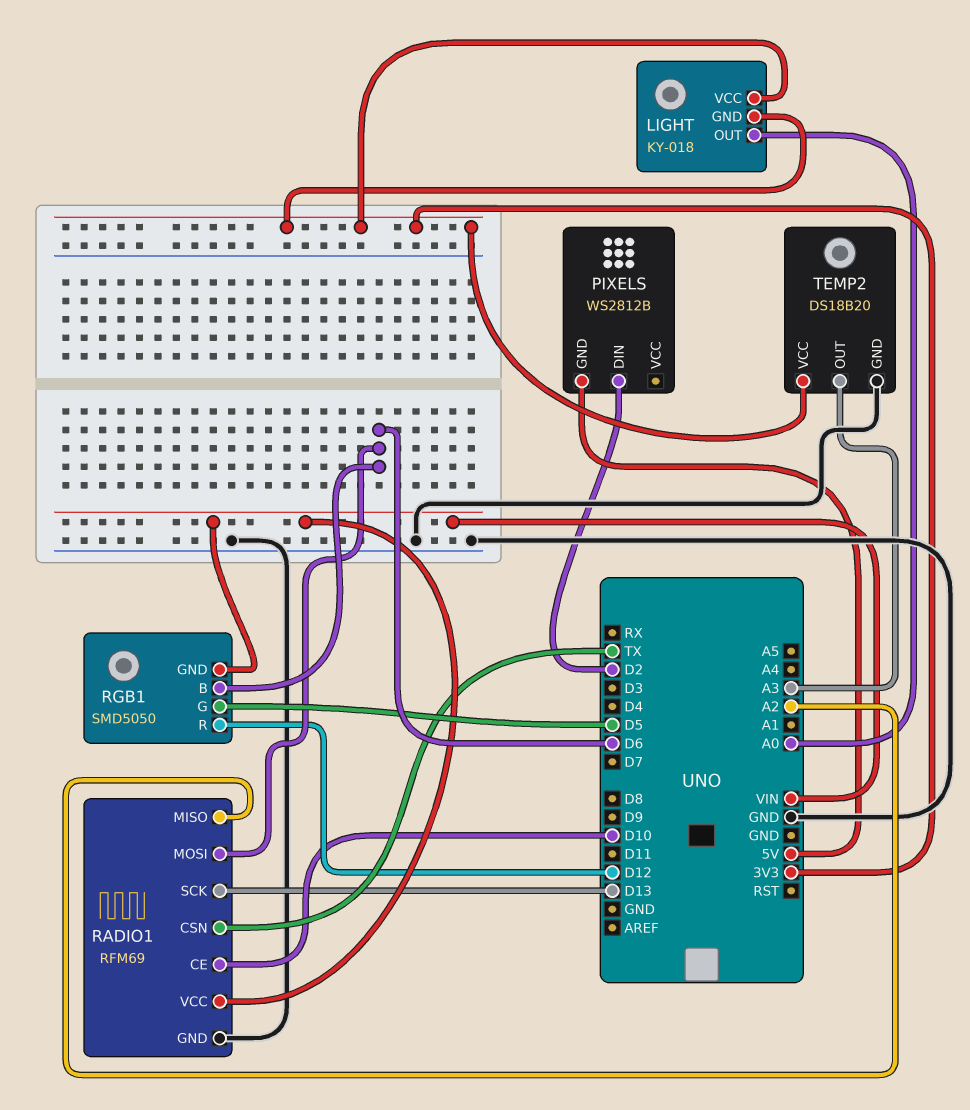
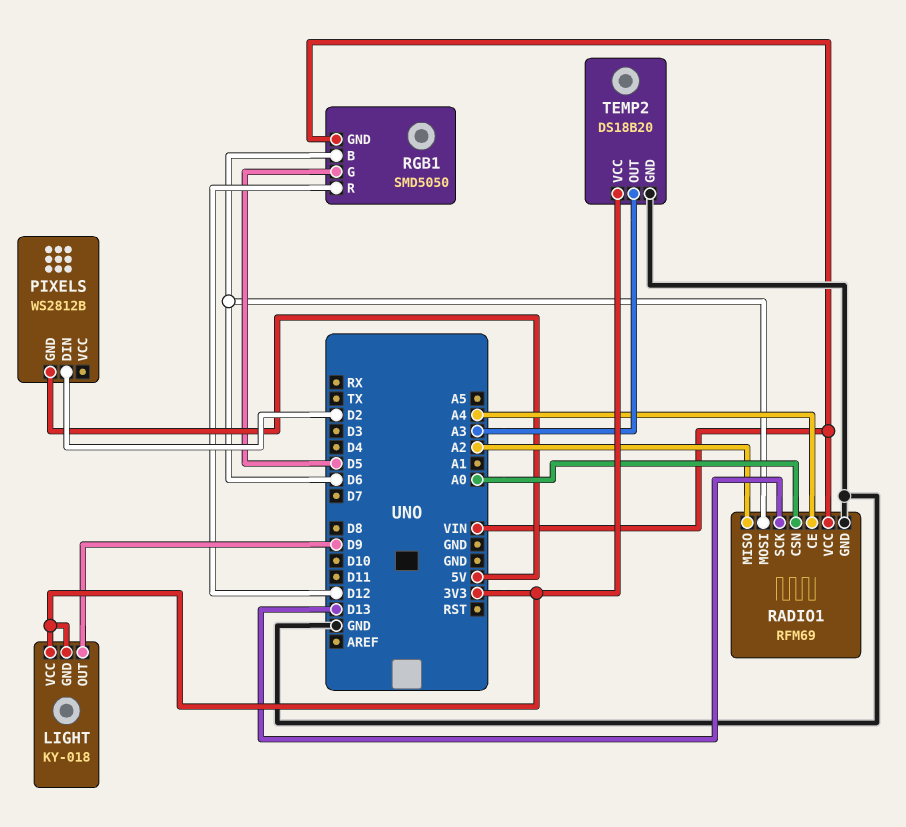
LIGHT pin OUT: A0 -> D9
RADIO1 pin CE: D10 -> A4
RADIO1 pin CSN: TX -> A0

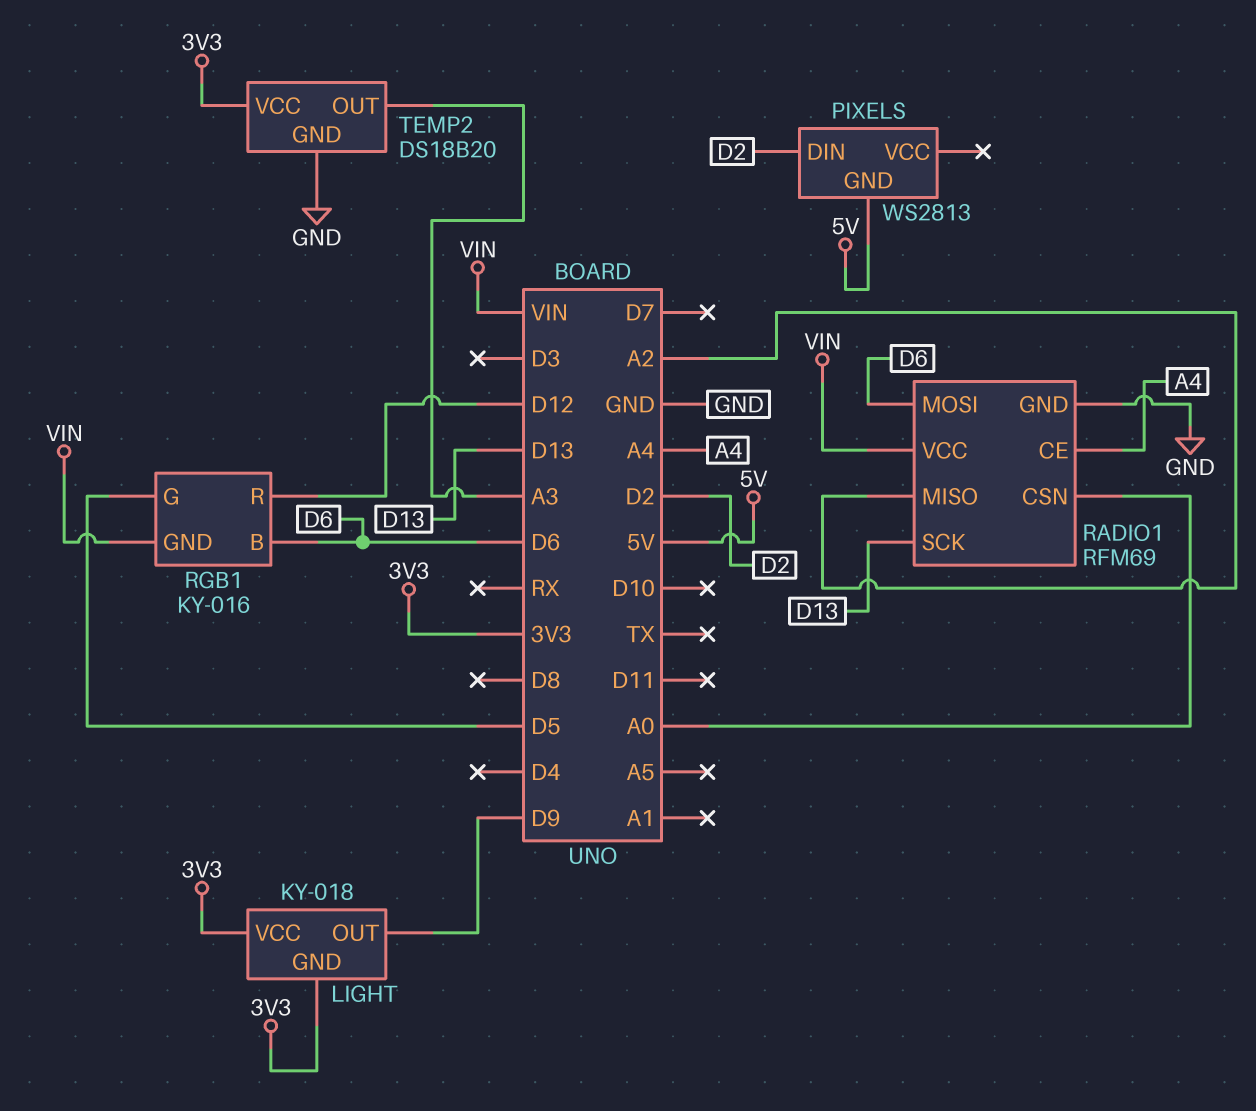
PIXELS: WS2812B -> WS2813
RGB1: SMD5050 -> KY-016

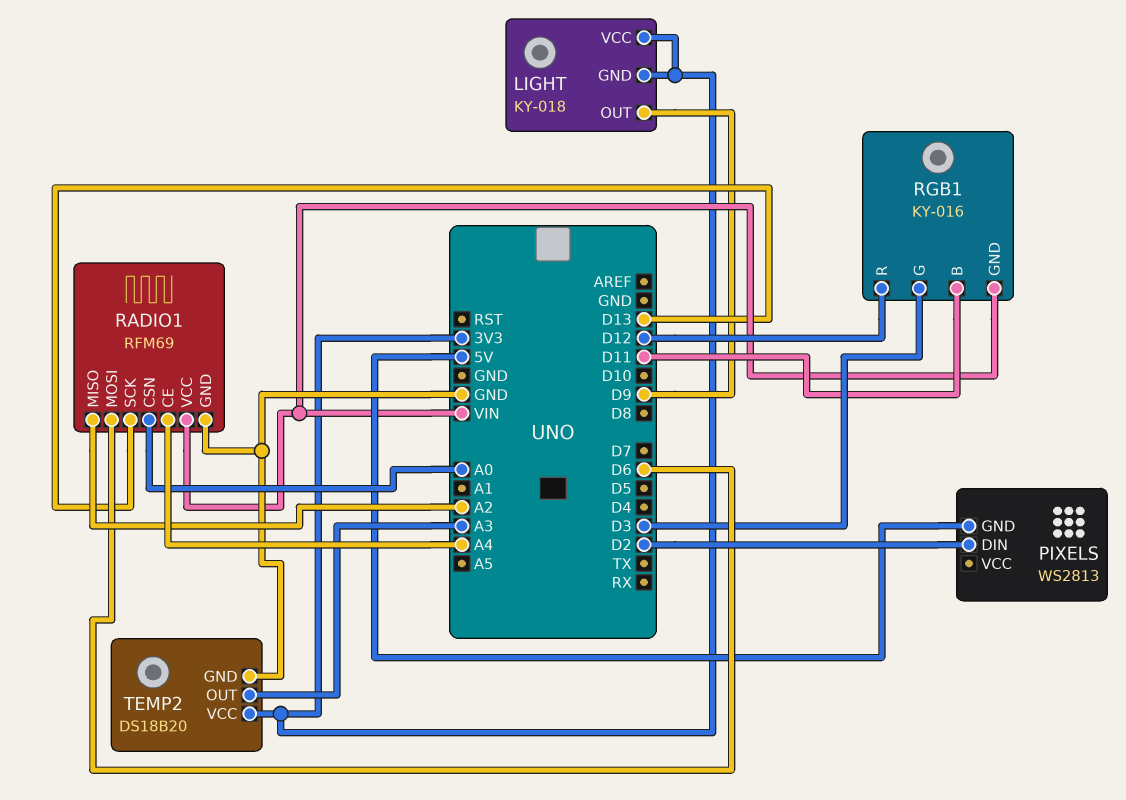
RGB1 pin B: D6 -> D11
RGB1 pin G: D5 -> D3

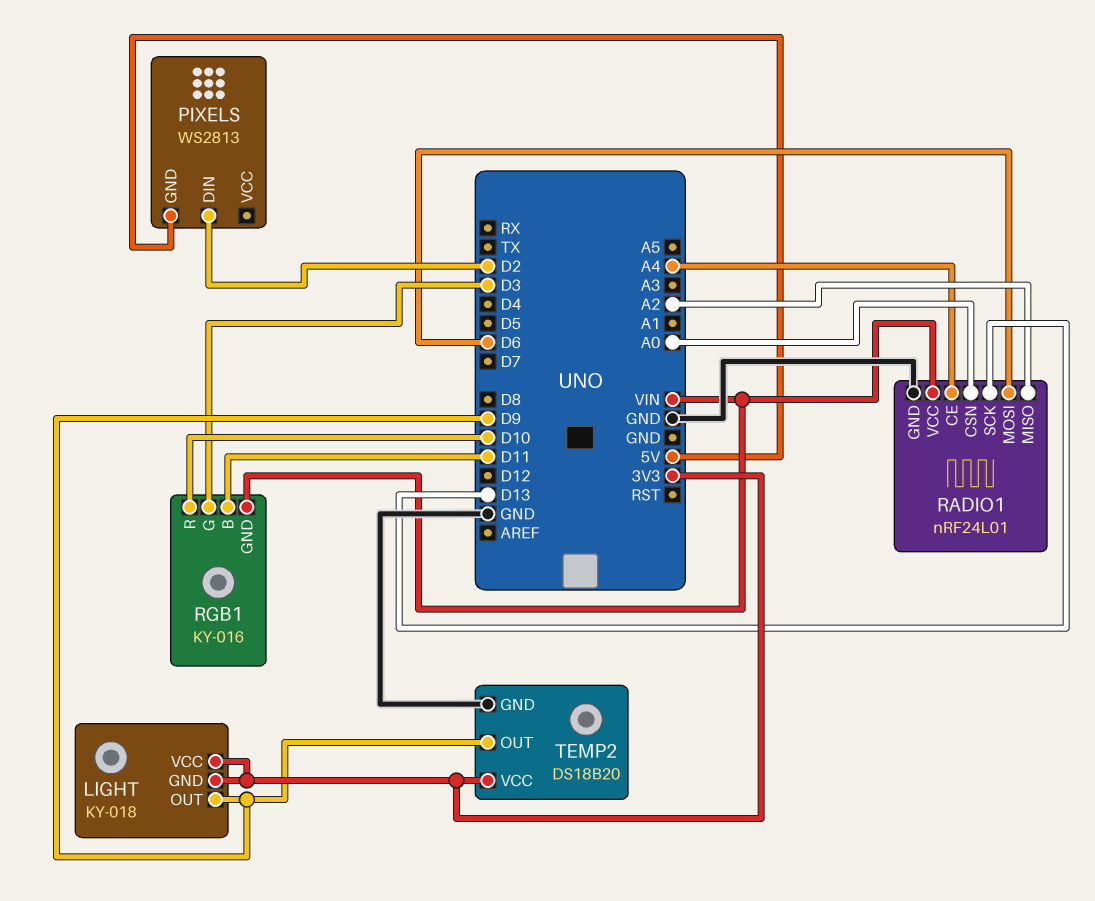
RADIO1: RFM69 -> nRF24L01
RGB1 pin R: D12 -> D10
TEMP2 pin OUT: A3 -> D9

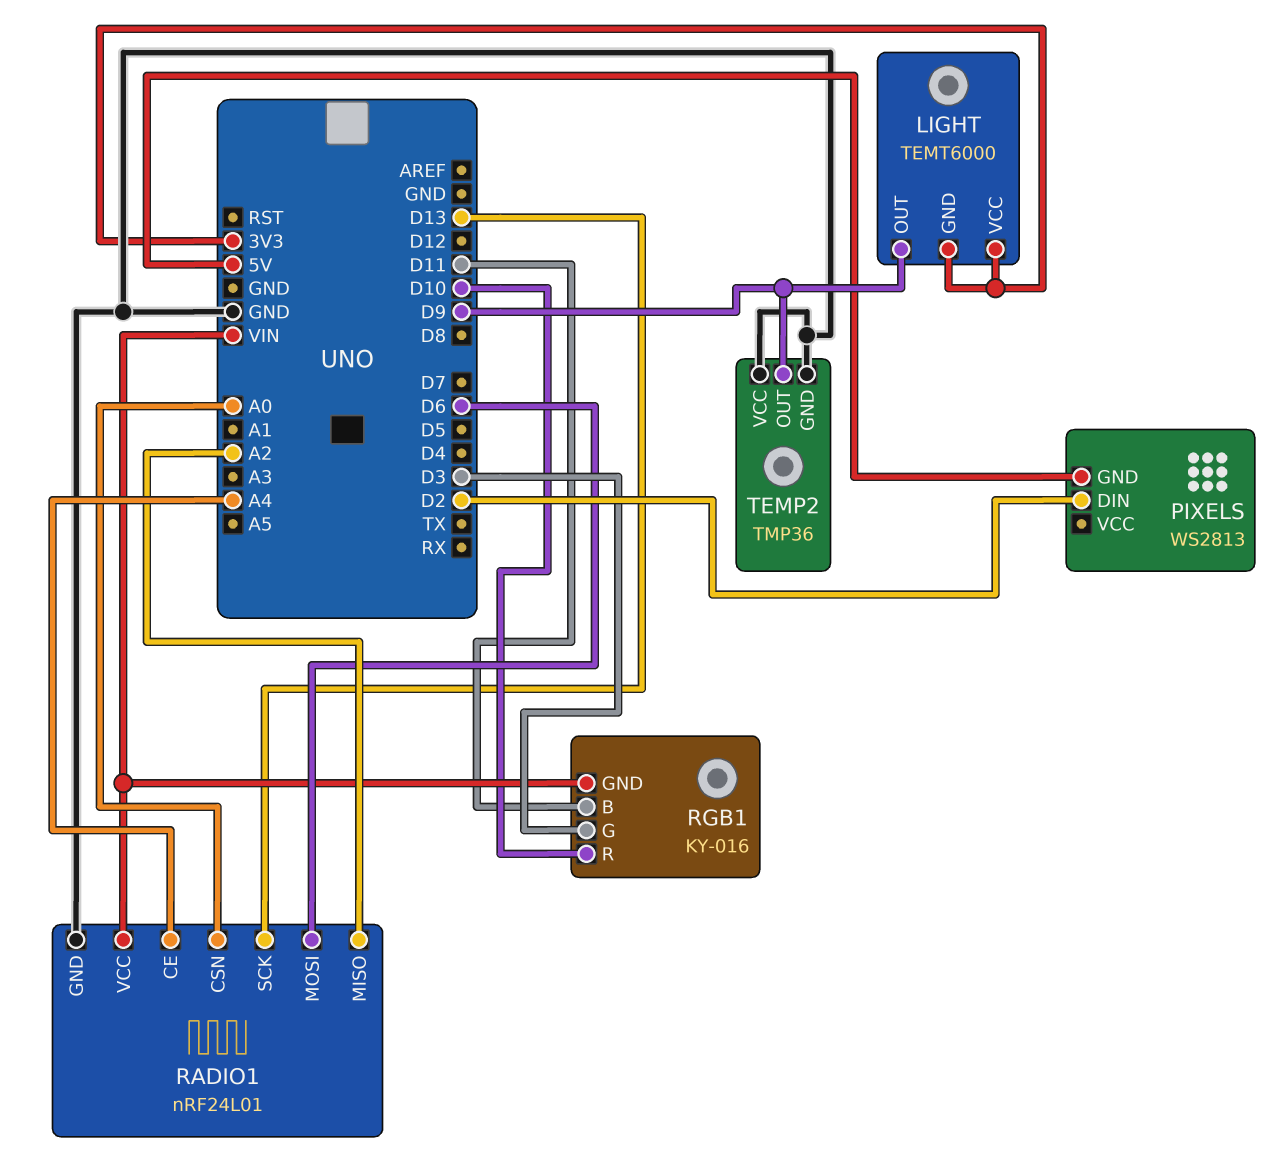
LIGHT: KY-018 -> TEMT6000
TEMP2: DS18B20 -> TMP36
TEMP2 pin VCC: 3V3 -> GND

